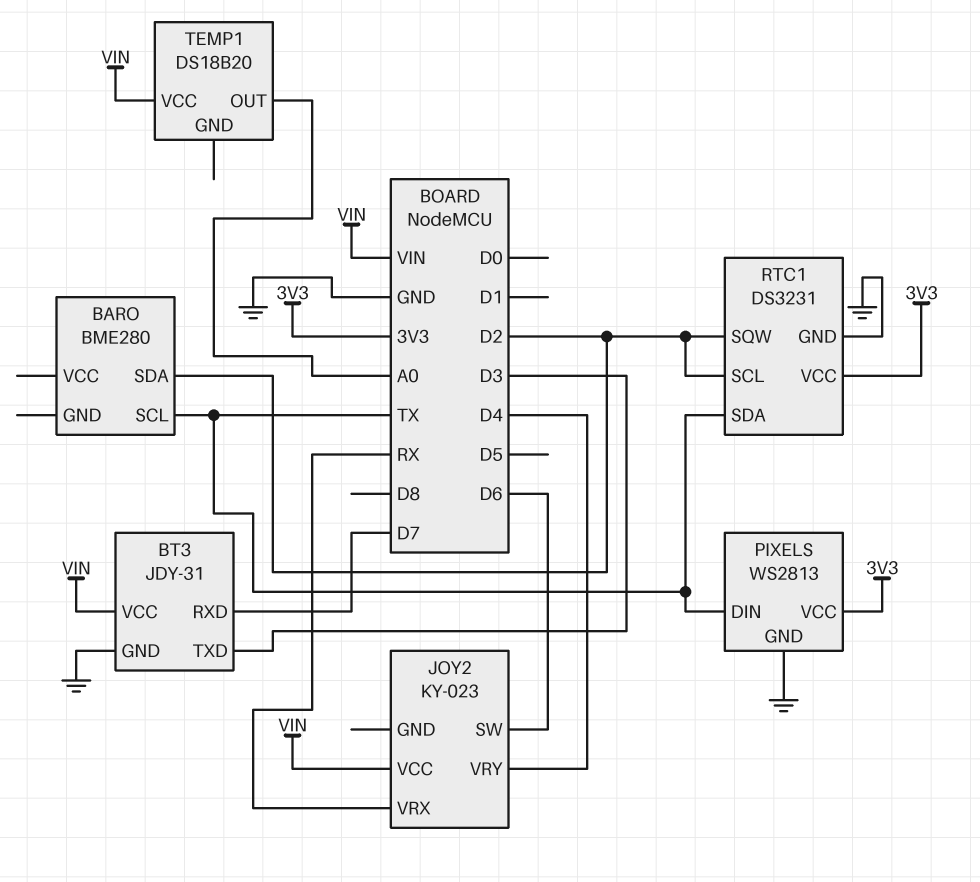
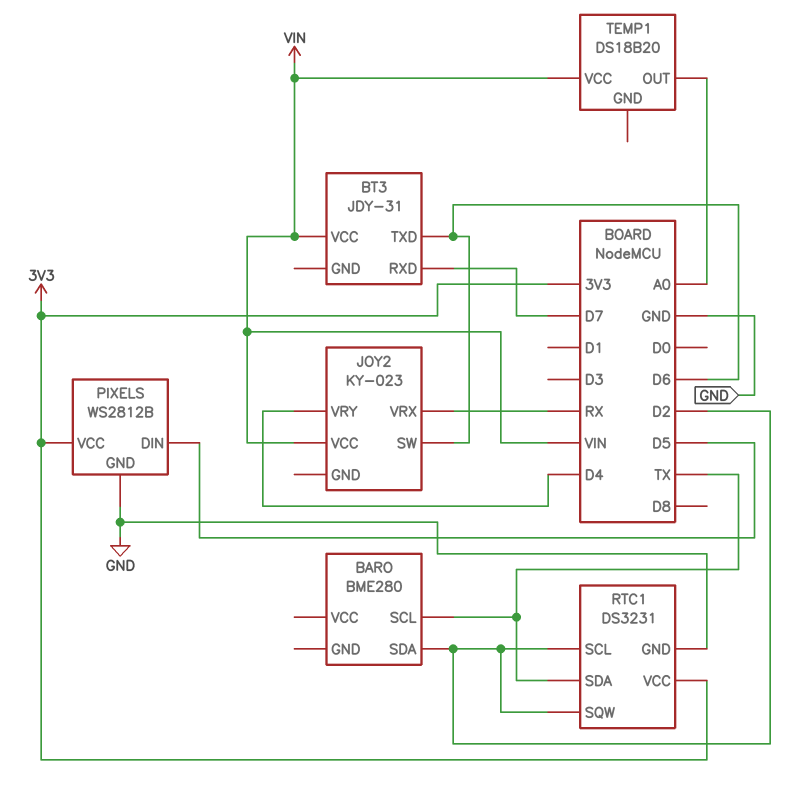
BT3 pin GND: GND -> none
BT3 pin TXD: D3 -> D6
PIXELS: WS2813 -> WS2812B
PIXELS pin DIN: TX -> D5

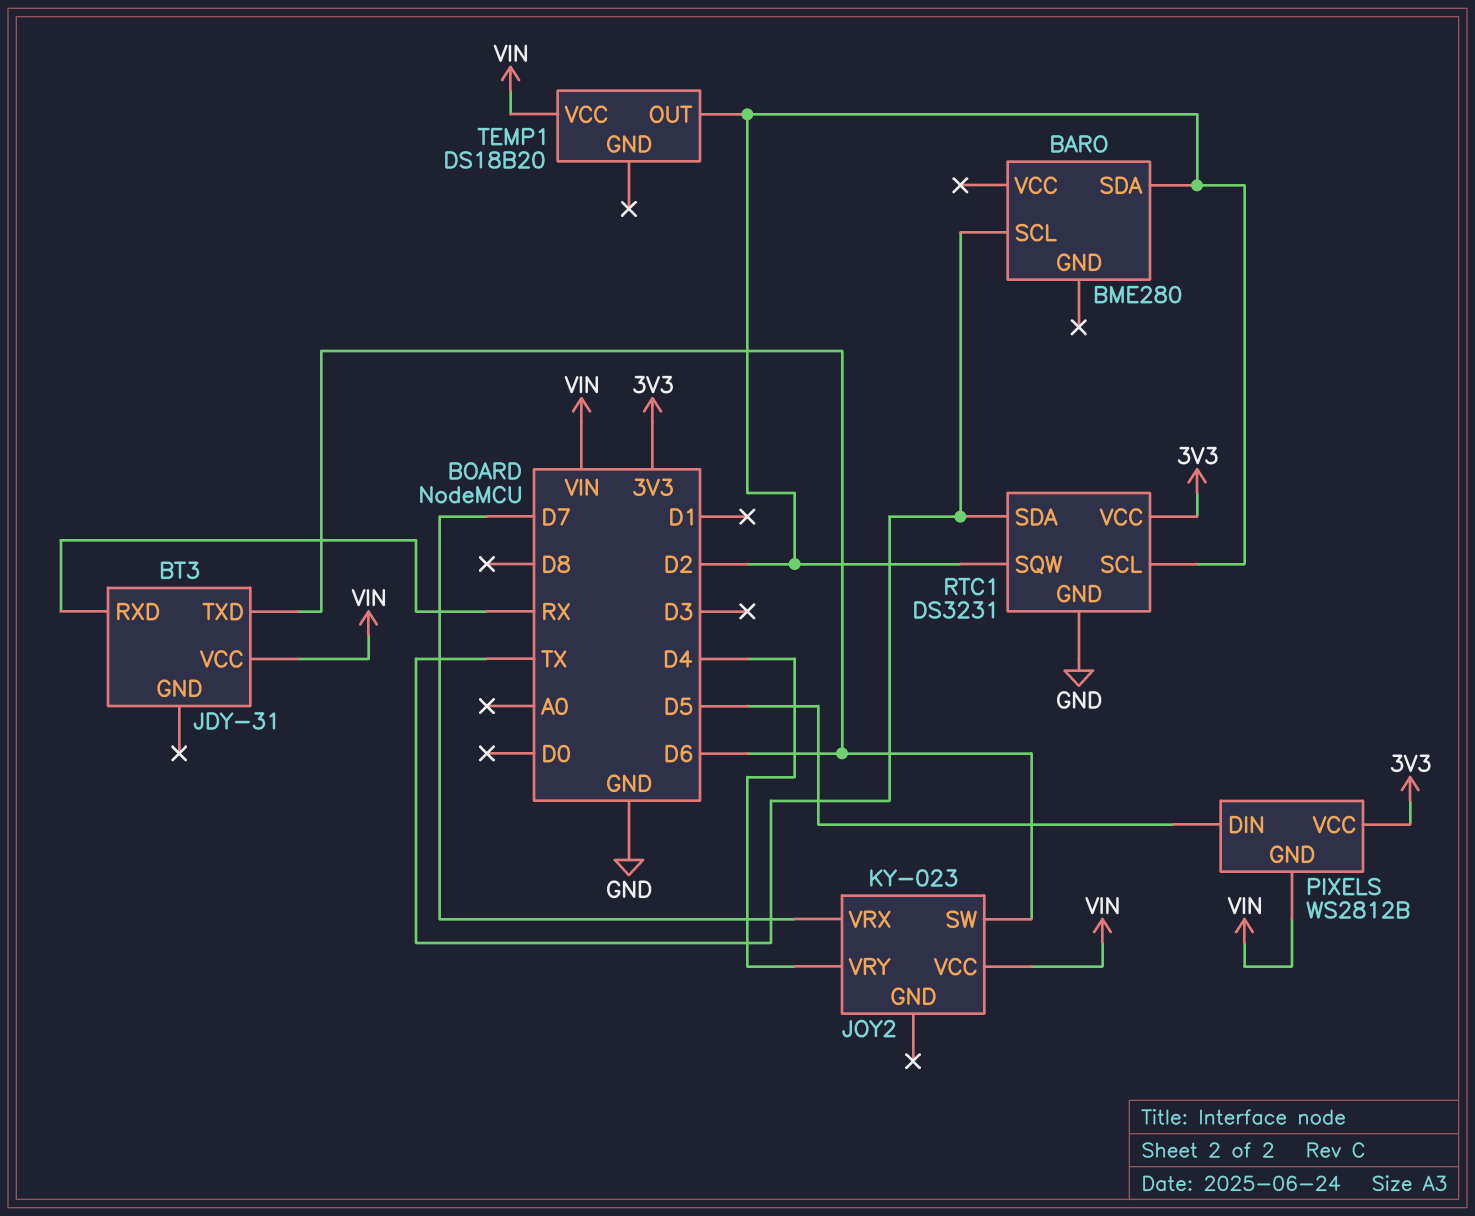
BT3 pin RXD: D7 -> RX
JOY2 pin VRX: RX -> D7
PIXELS pin GND: GND -> VIN
TEMP1 pin OUT: A0 -> D2

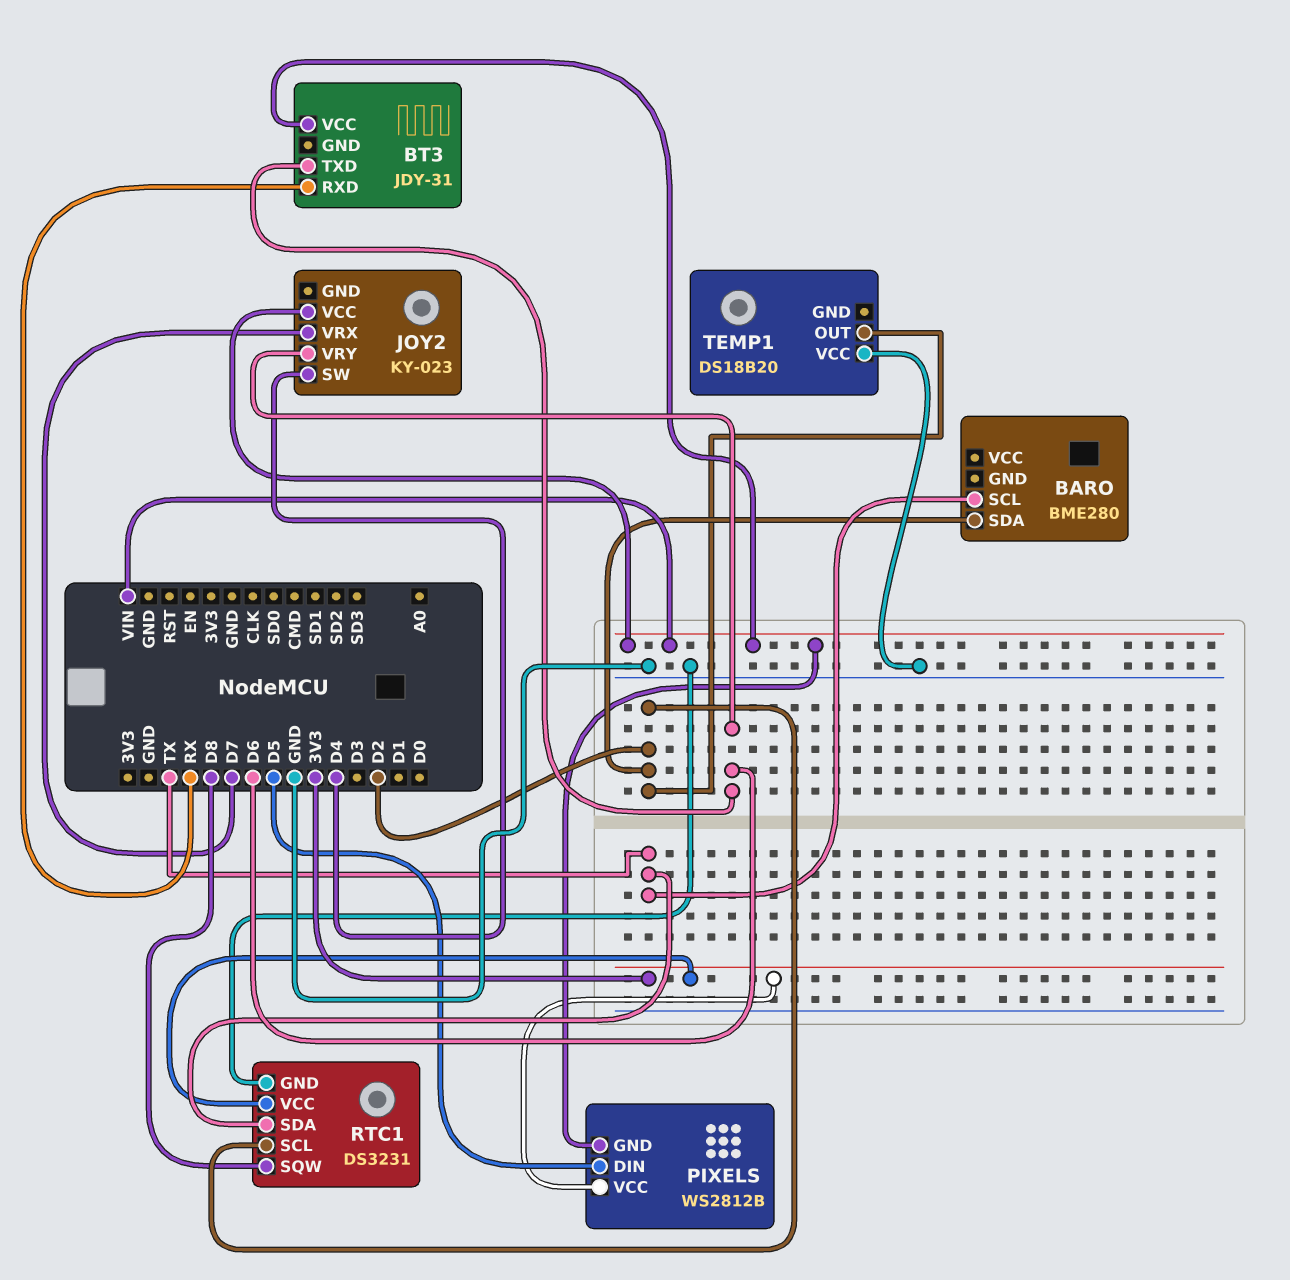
JOY2 pin SW: D6 -> D4
JOY2 pin VRY: D4 -> D6
RTC1 pin SQW: D2 -> D8
TEMP1 pin VCC: VIN -> GND

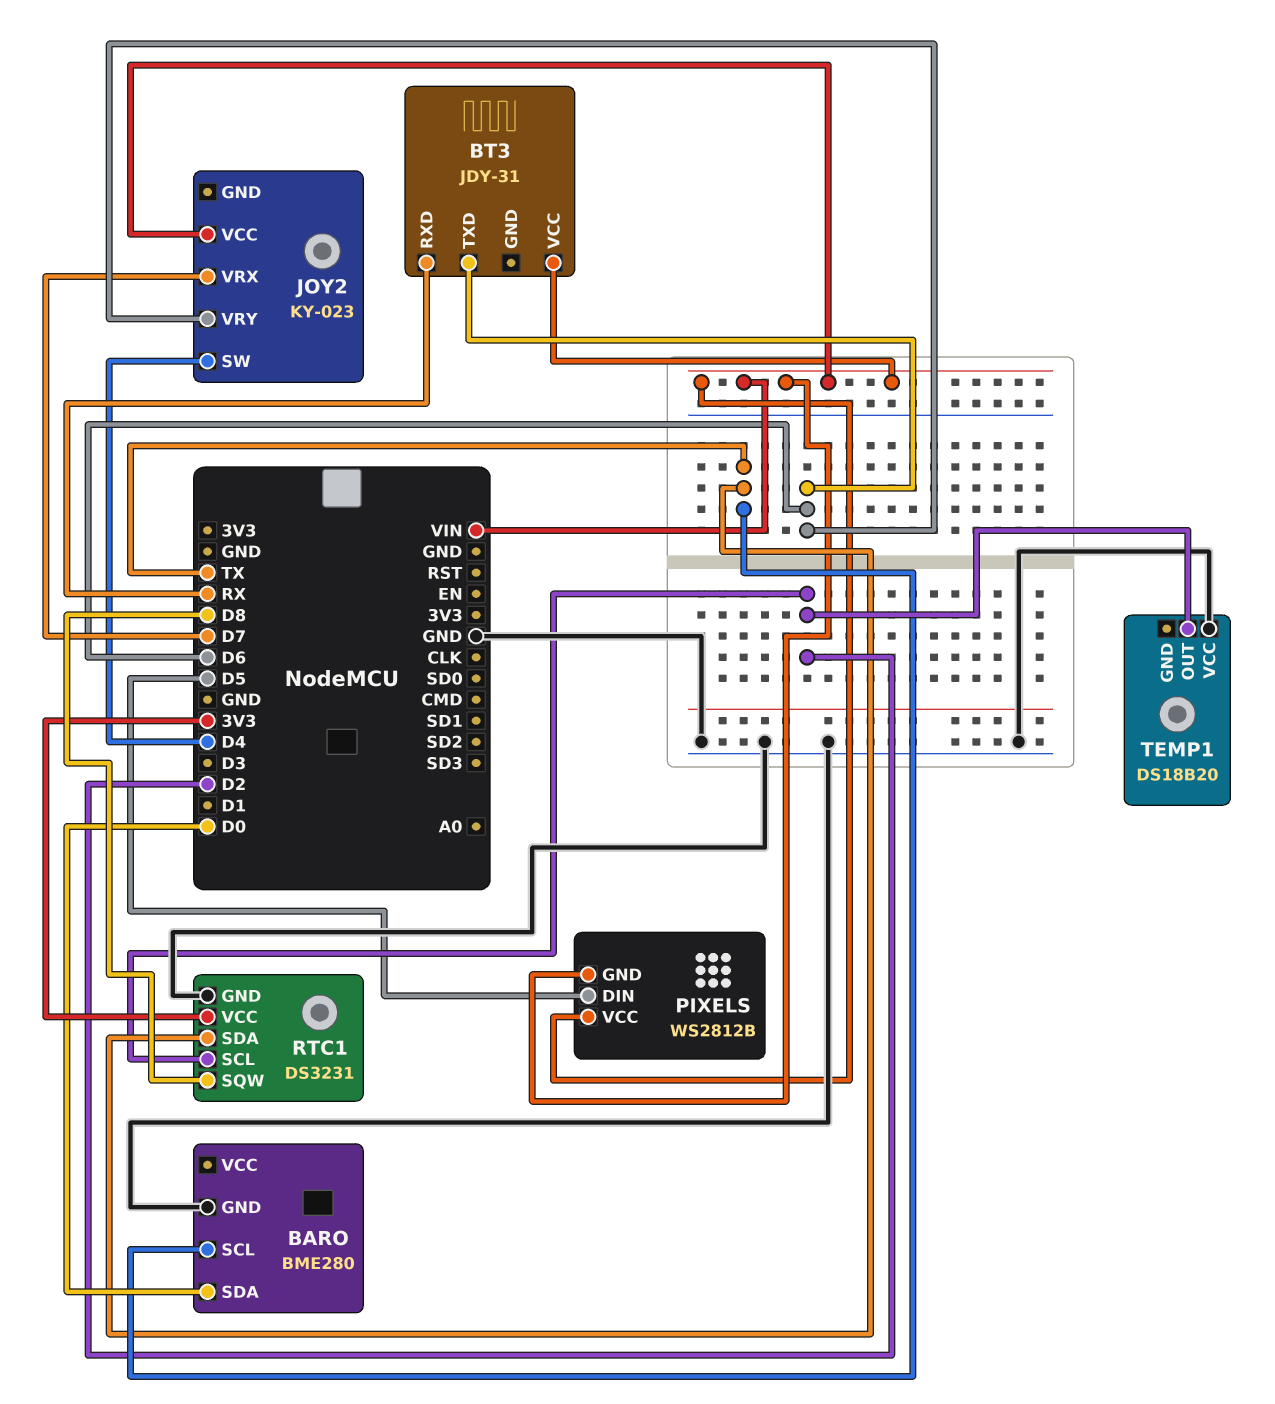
BARO pin GND: none -> GND
BARO pin SDA: D2 -> D0
PIXELS pin VCC: 3V3 -> VIN

